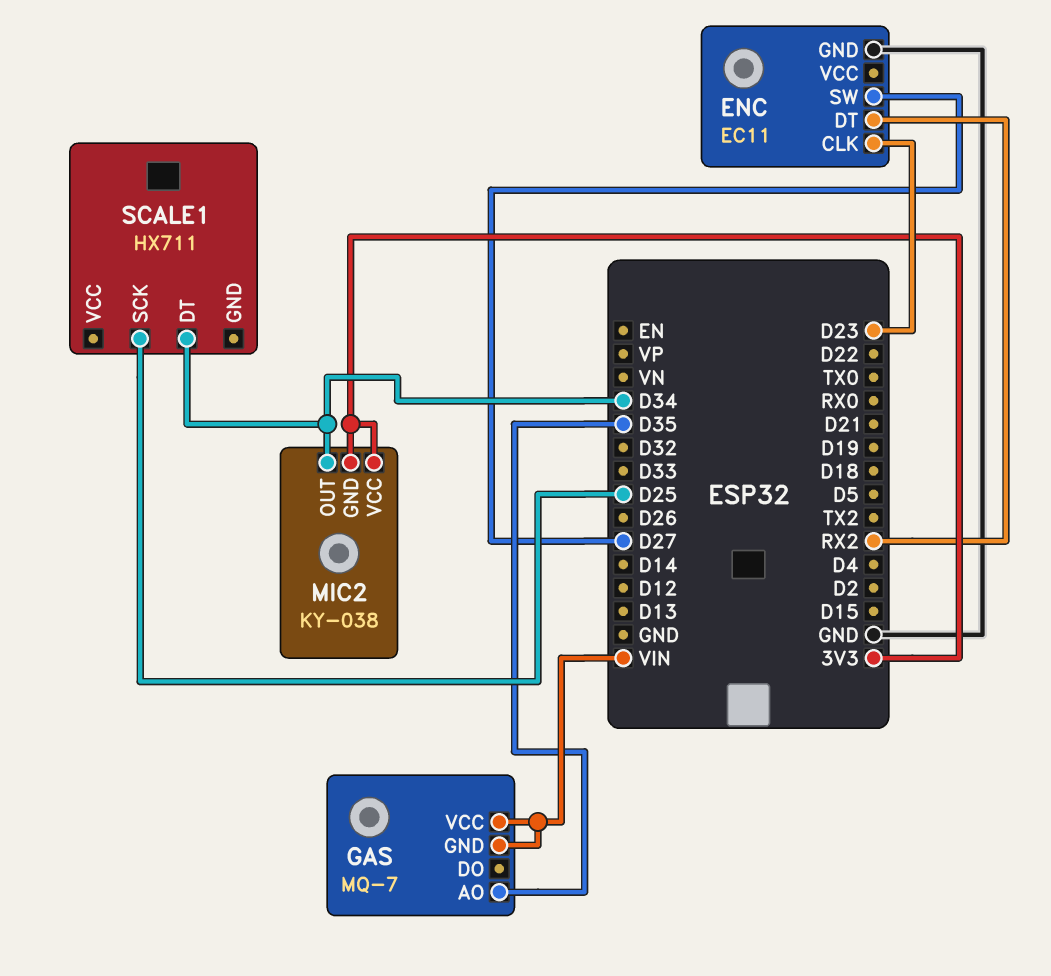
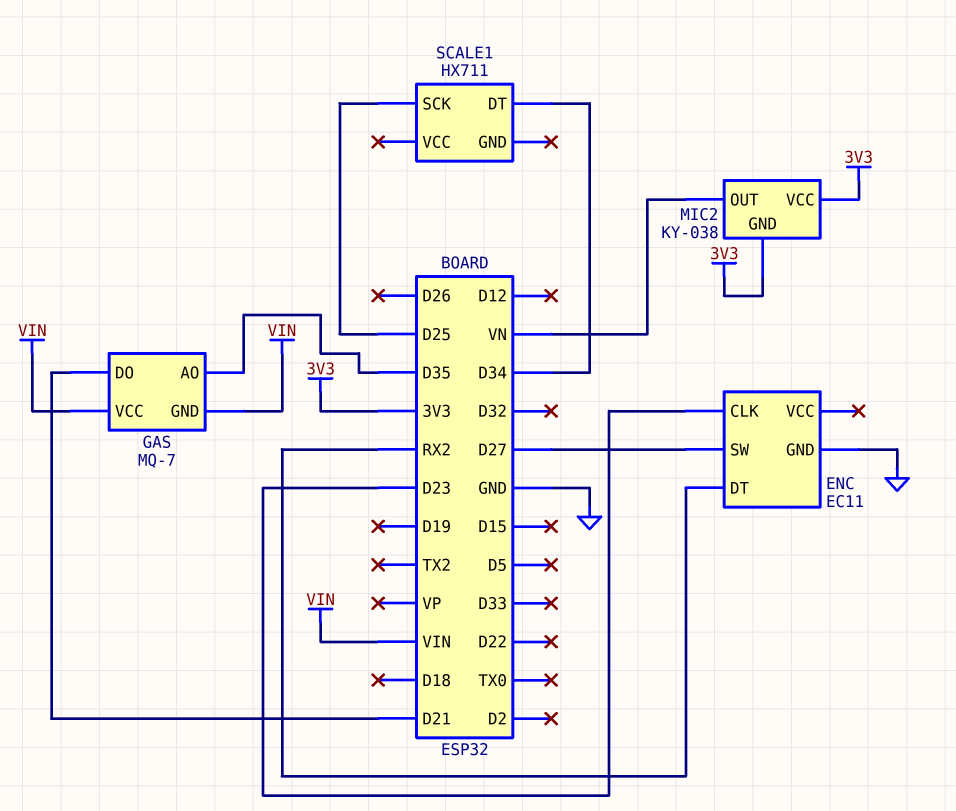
GAS pin DO: none -> D21
MIC2 pin OUT: D34 -> VN

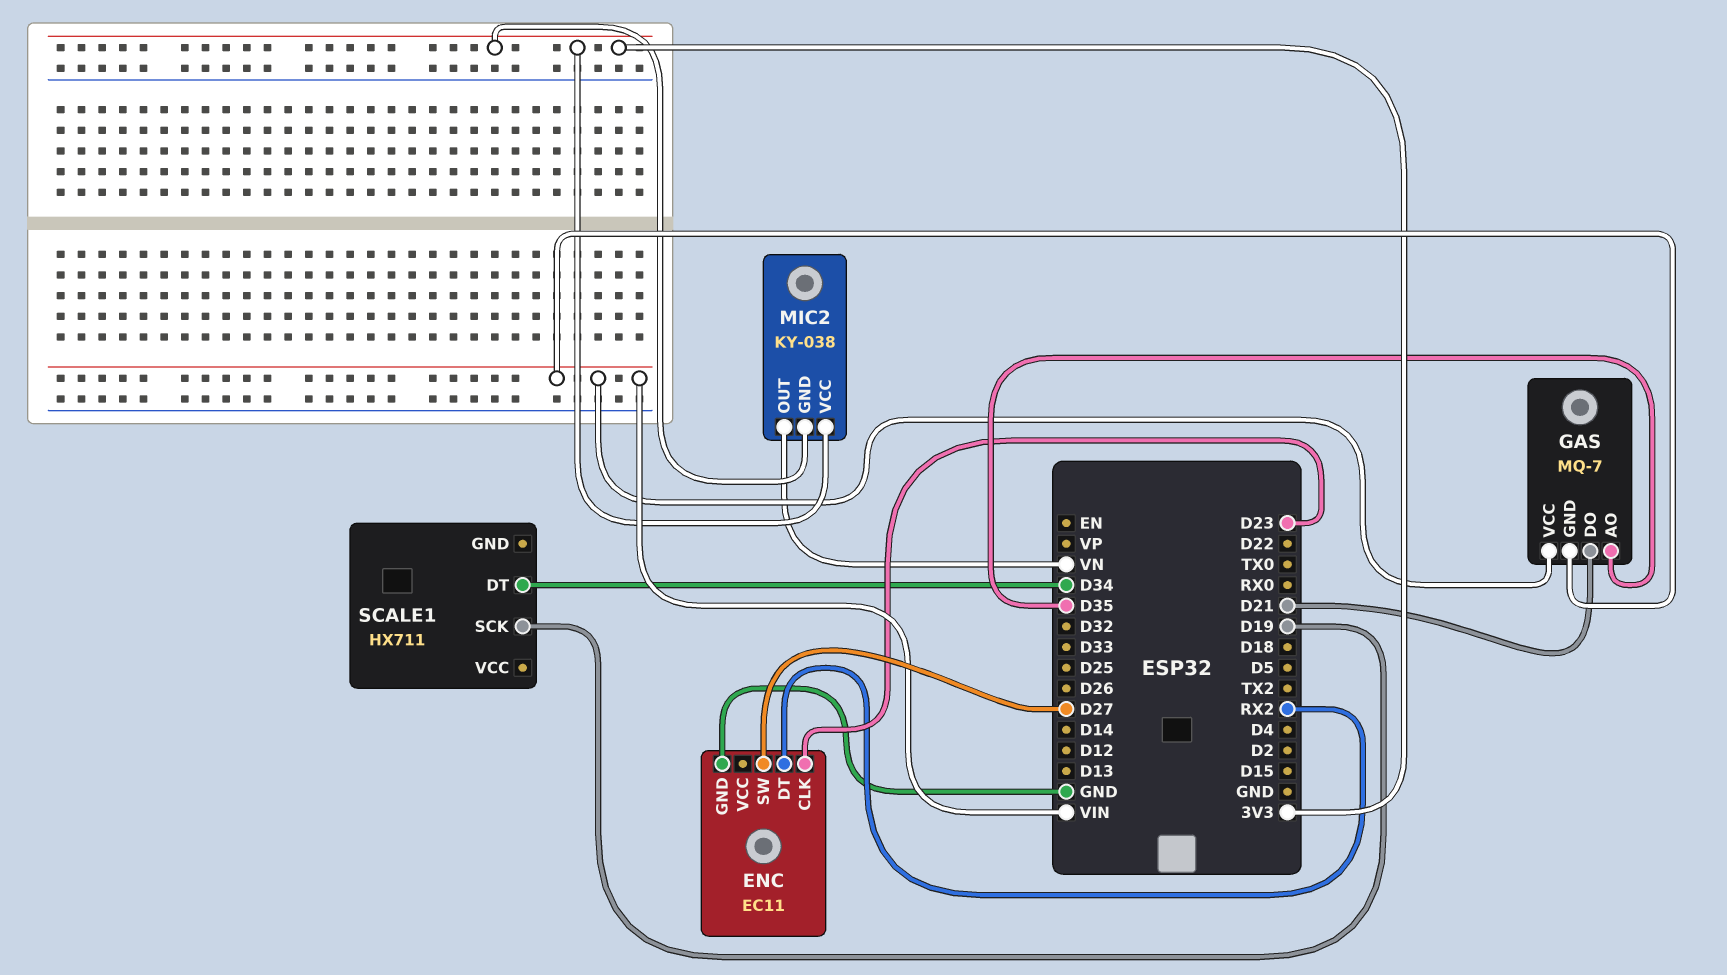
SCALE1 pin SCK: D25 -> D19

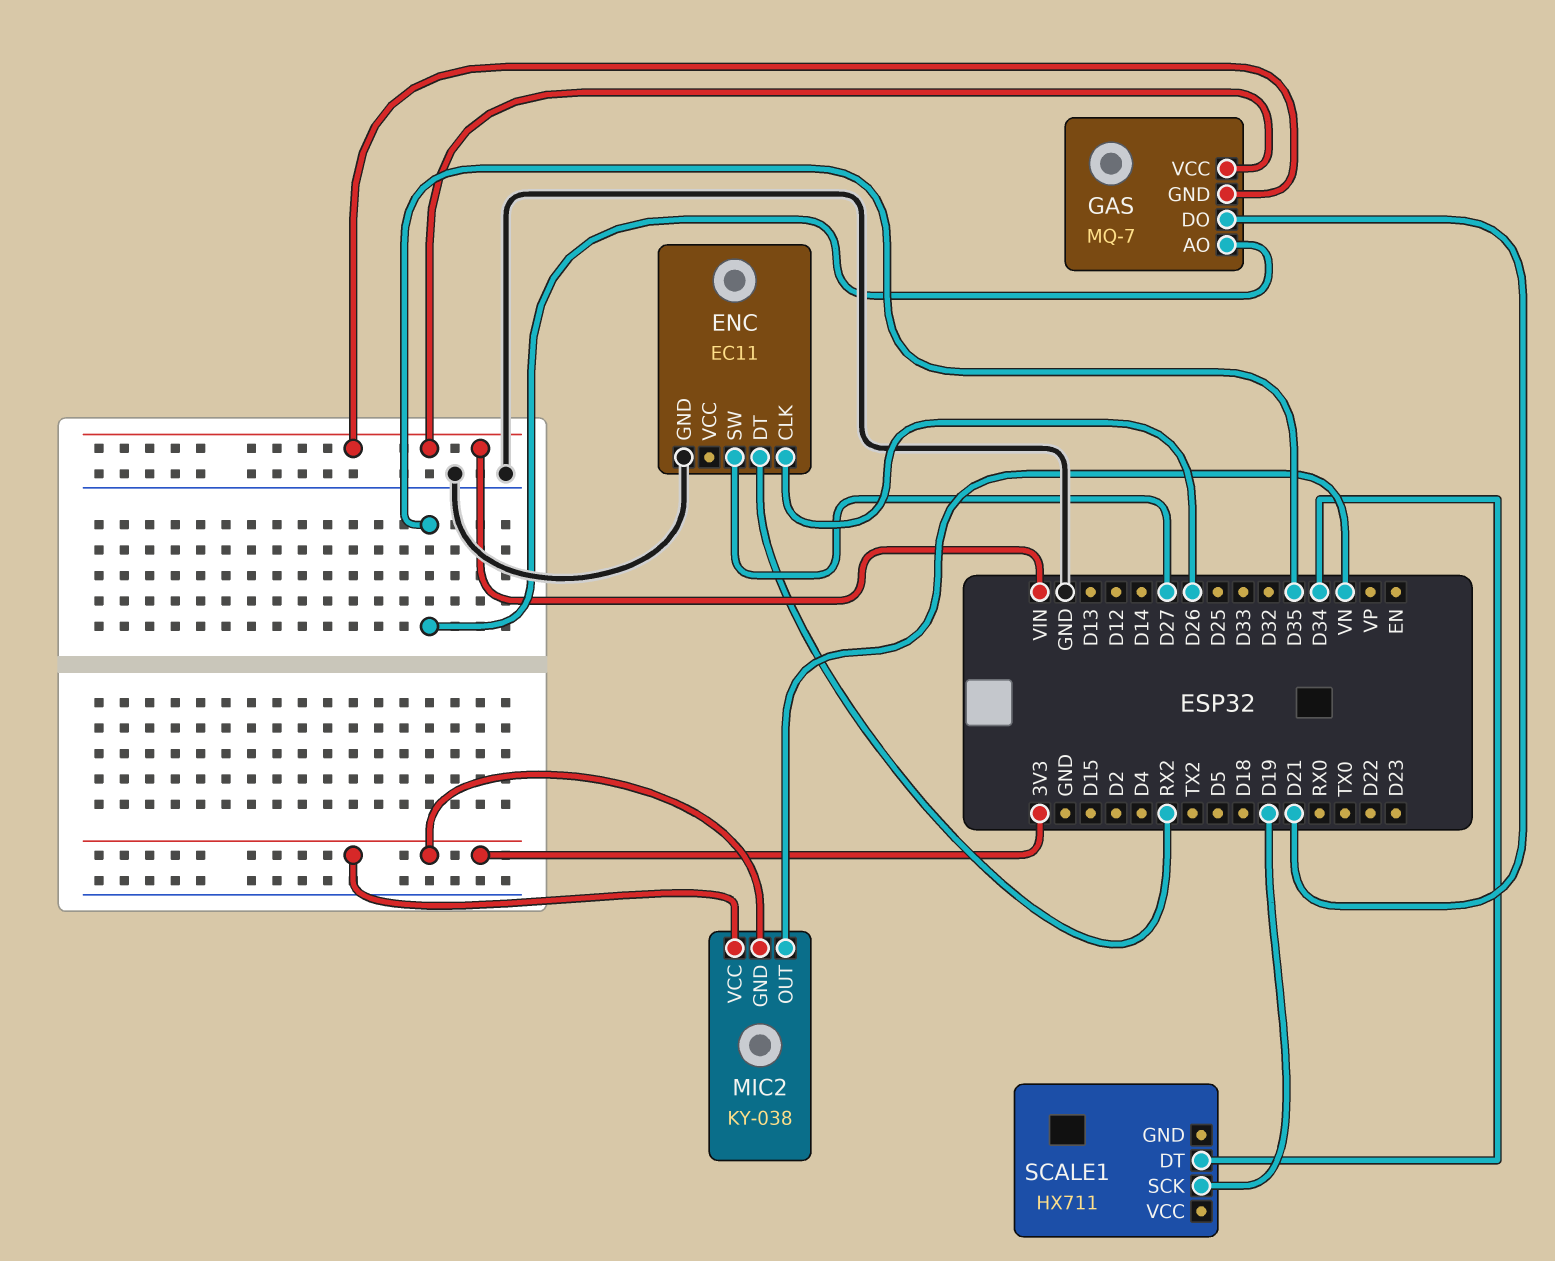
ENC pin CLK: D23 -> D26

